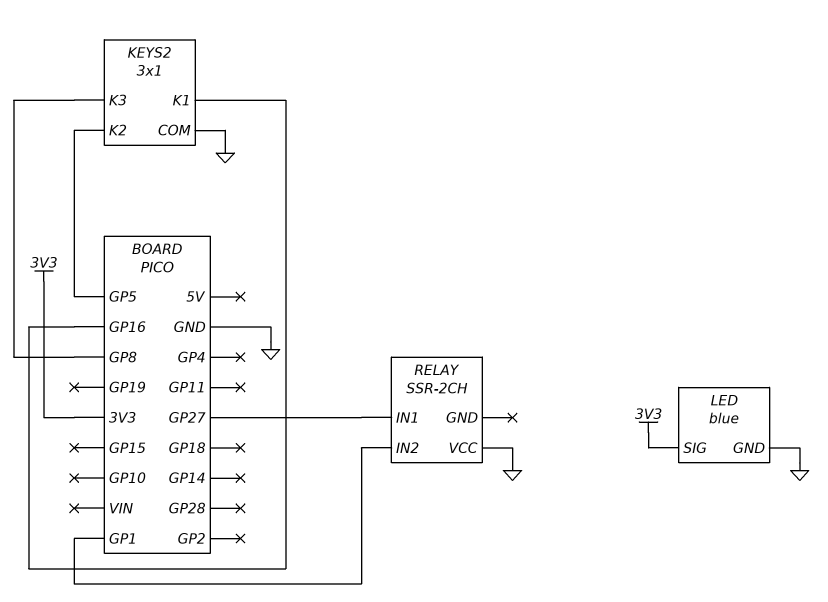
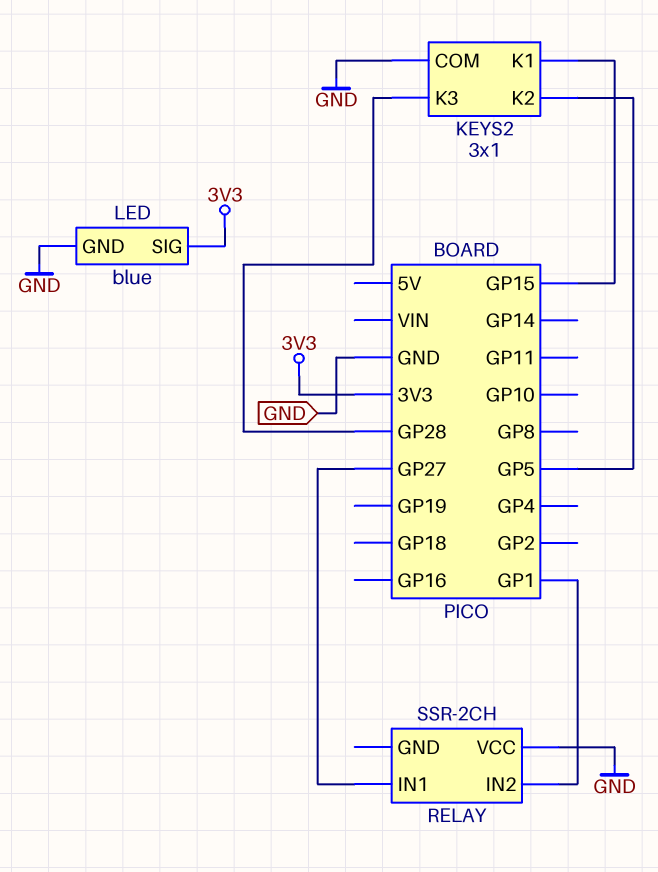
KEYS2 pin K1: GP16 -> GP15
KEYS2 pin K3: GP8 -> GP28

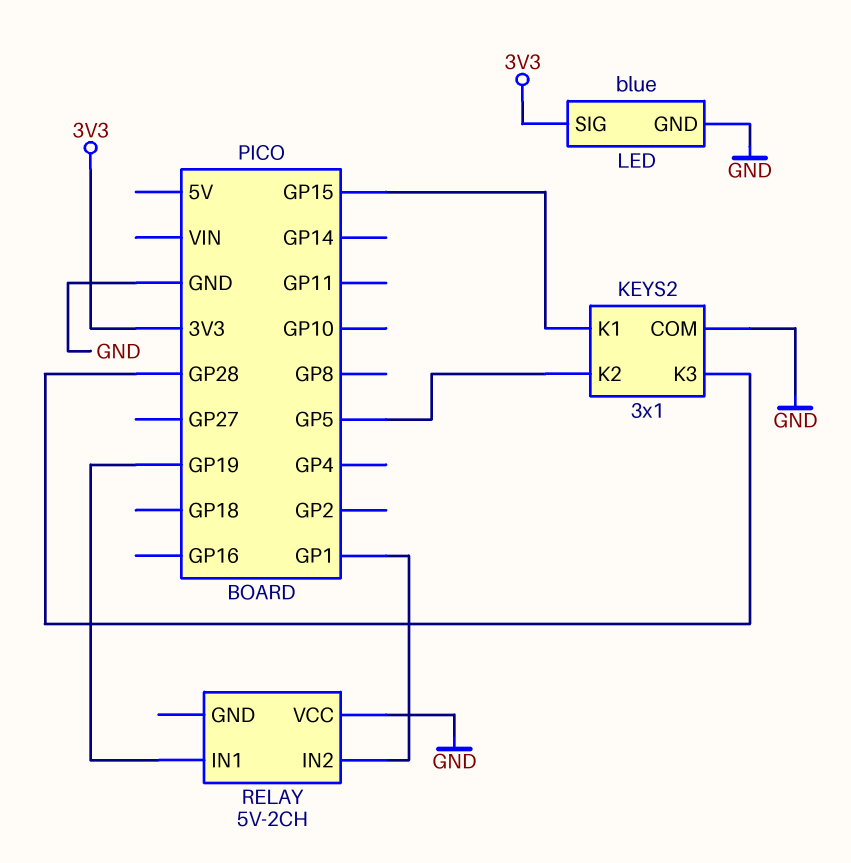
RELAY: SSR-2CH -> 5V-2CH
RELAY pin IN1: GP27 -> GP19

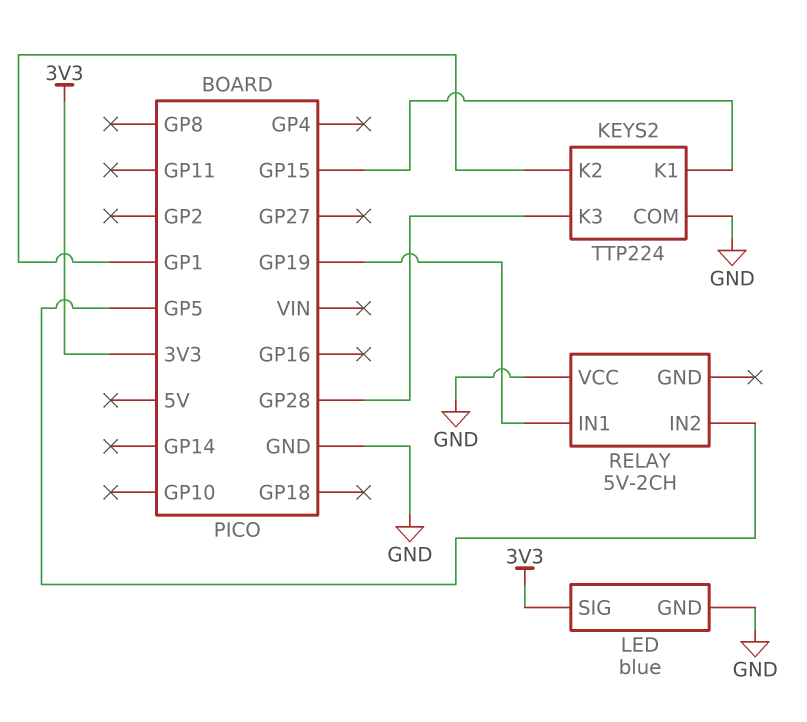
KEYS2: 3x1 -> TTP224
KEYS2 pin K2: GP5 -> GP1
RELAY pin IN2: GP1 -> GP5

